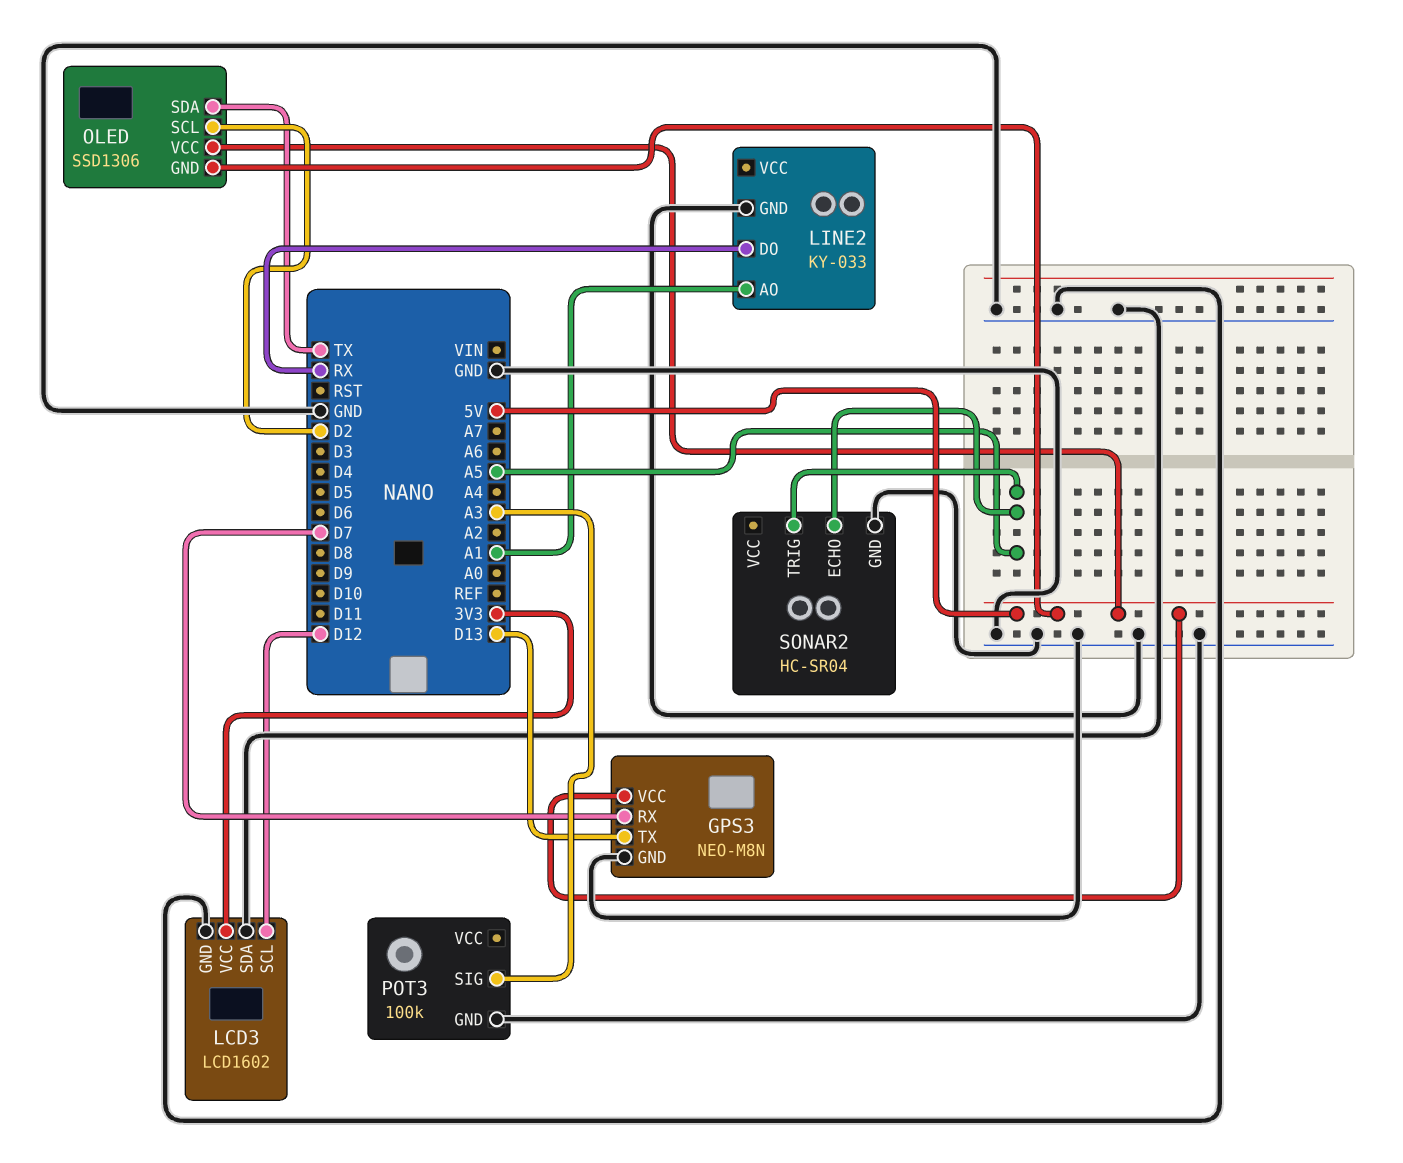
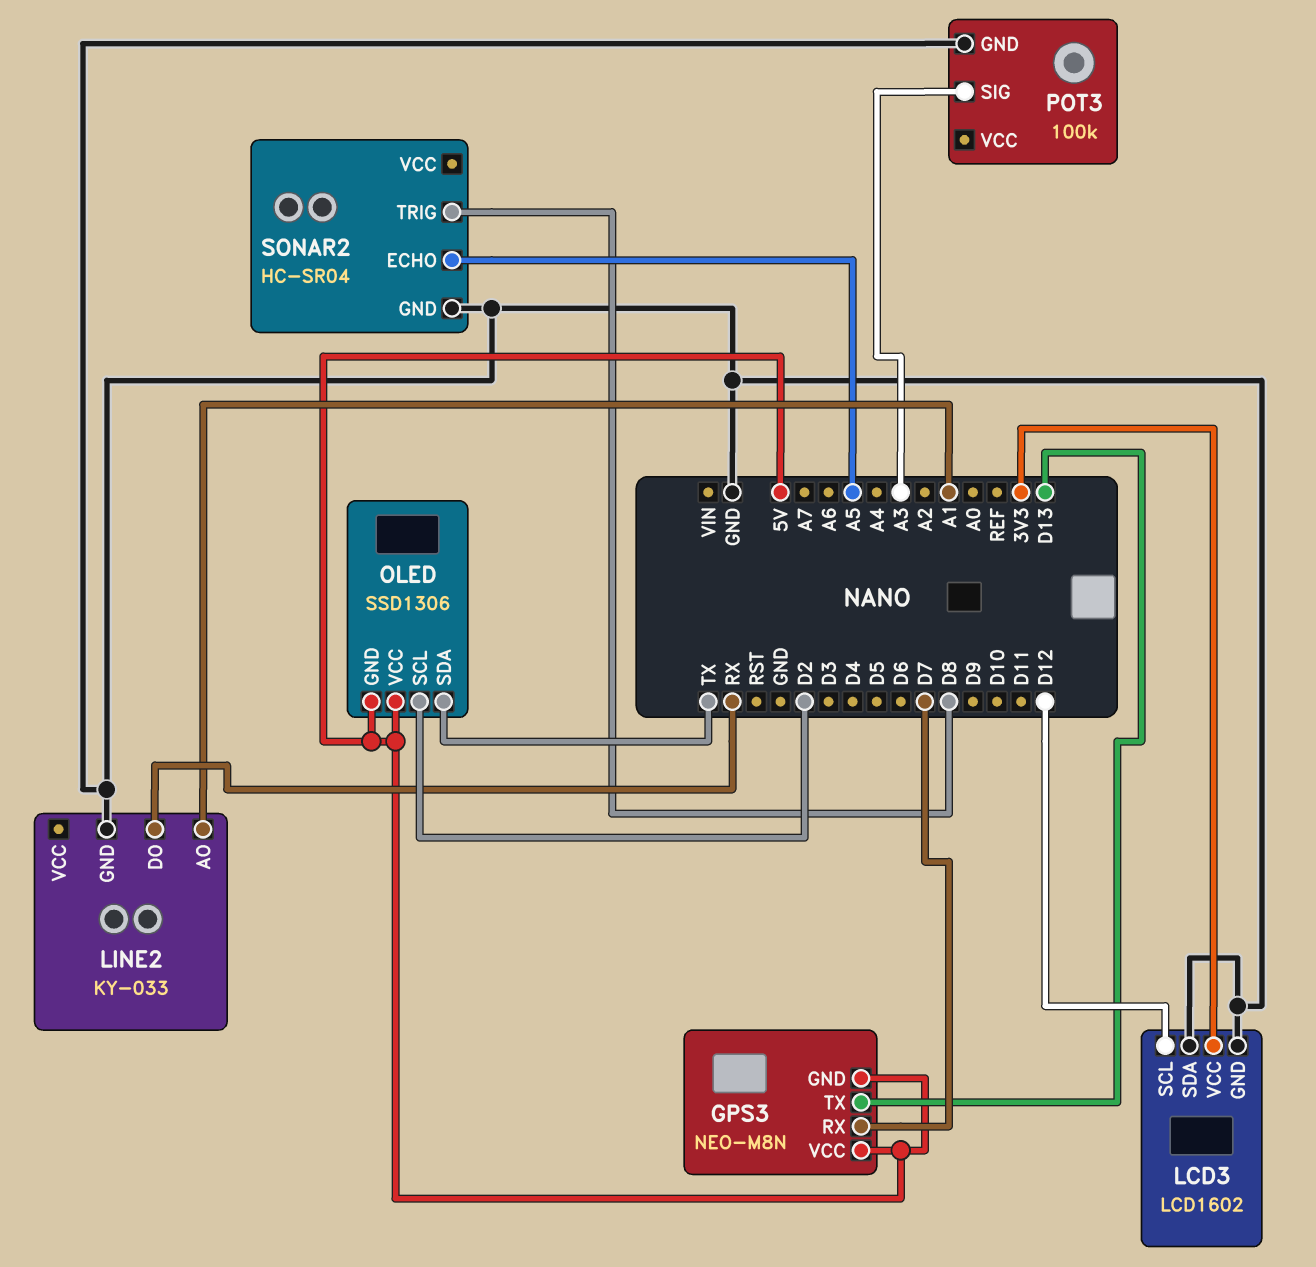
GPS3 pin GND: GND -> 5V
SONAR2 pin TRIG: A5 -> D8

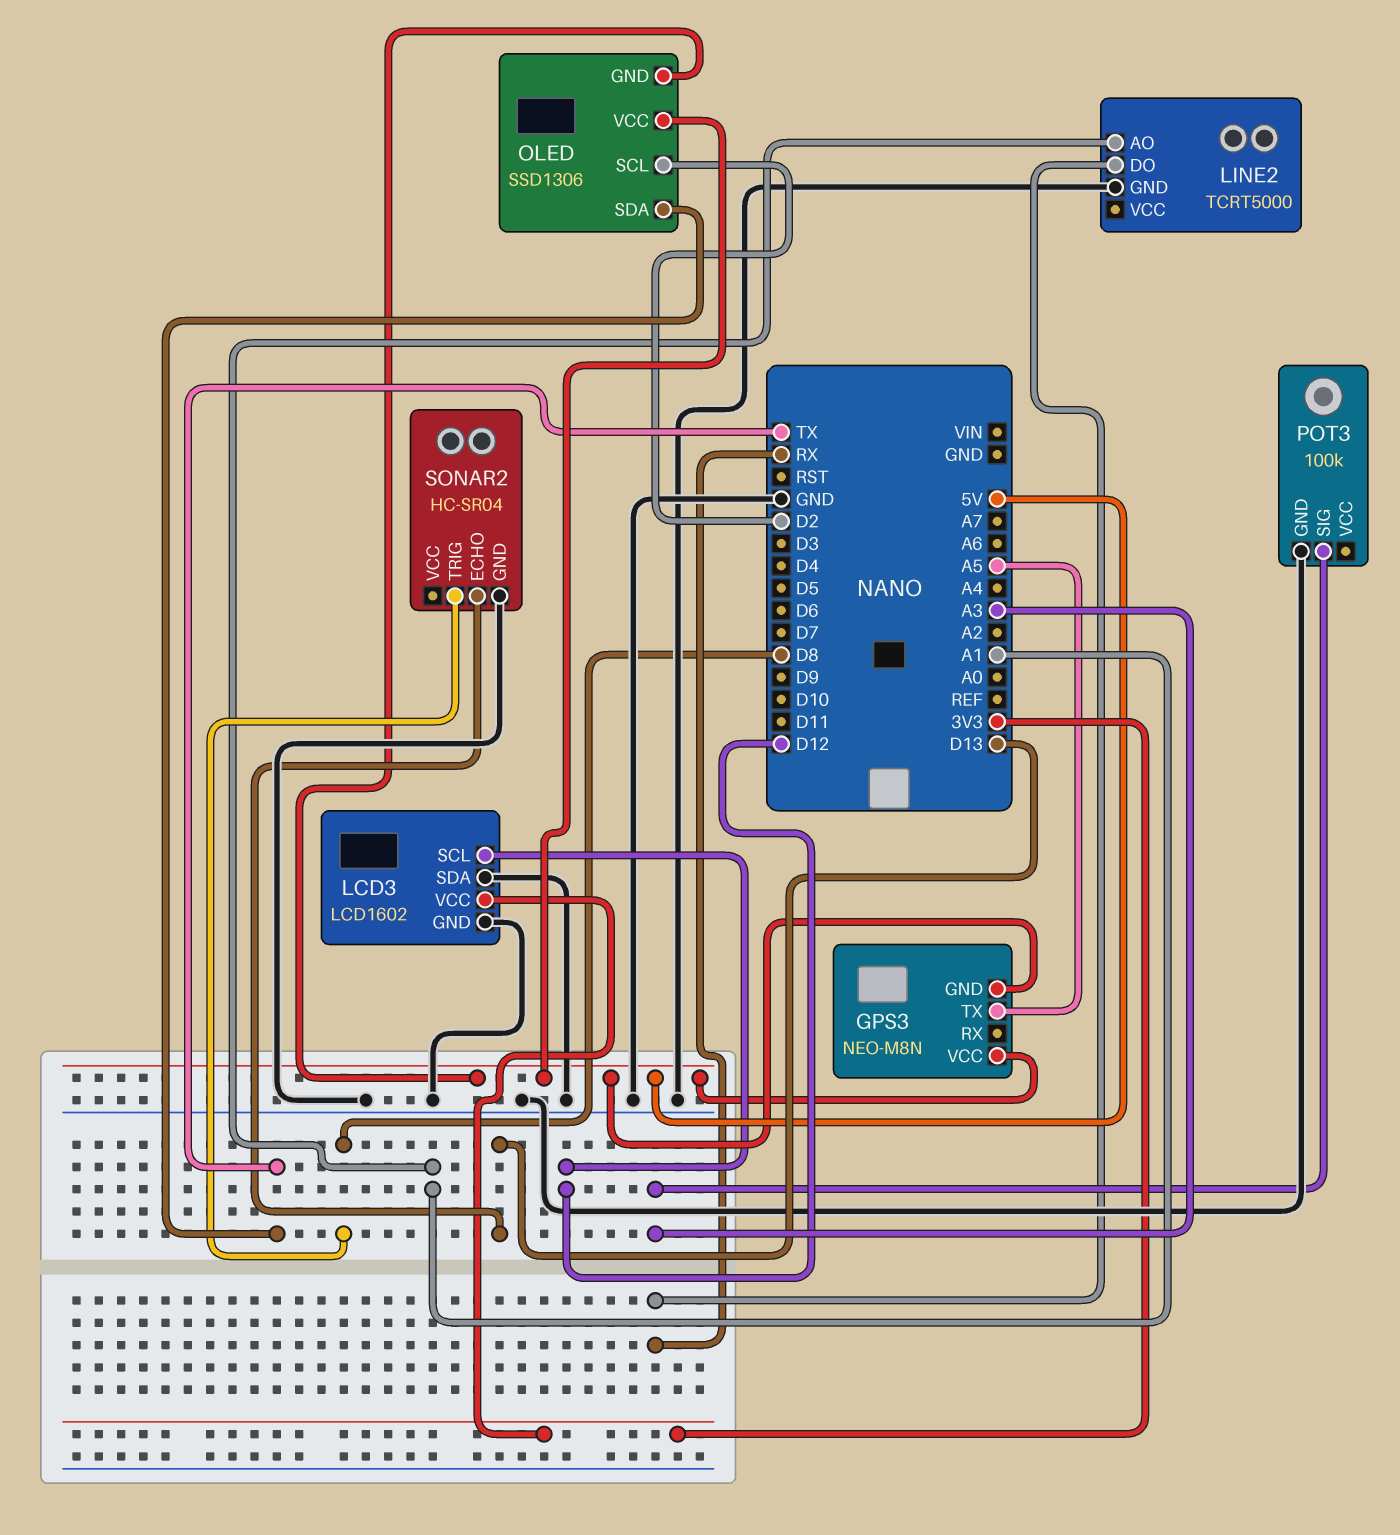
GPS3 pin RX: D7 -> none
GPS3 pin TX: D13 -> A5
LINE2: KY-033 -> TCRT5000
SONAR2 pin ECHO: A5 -> D13

